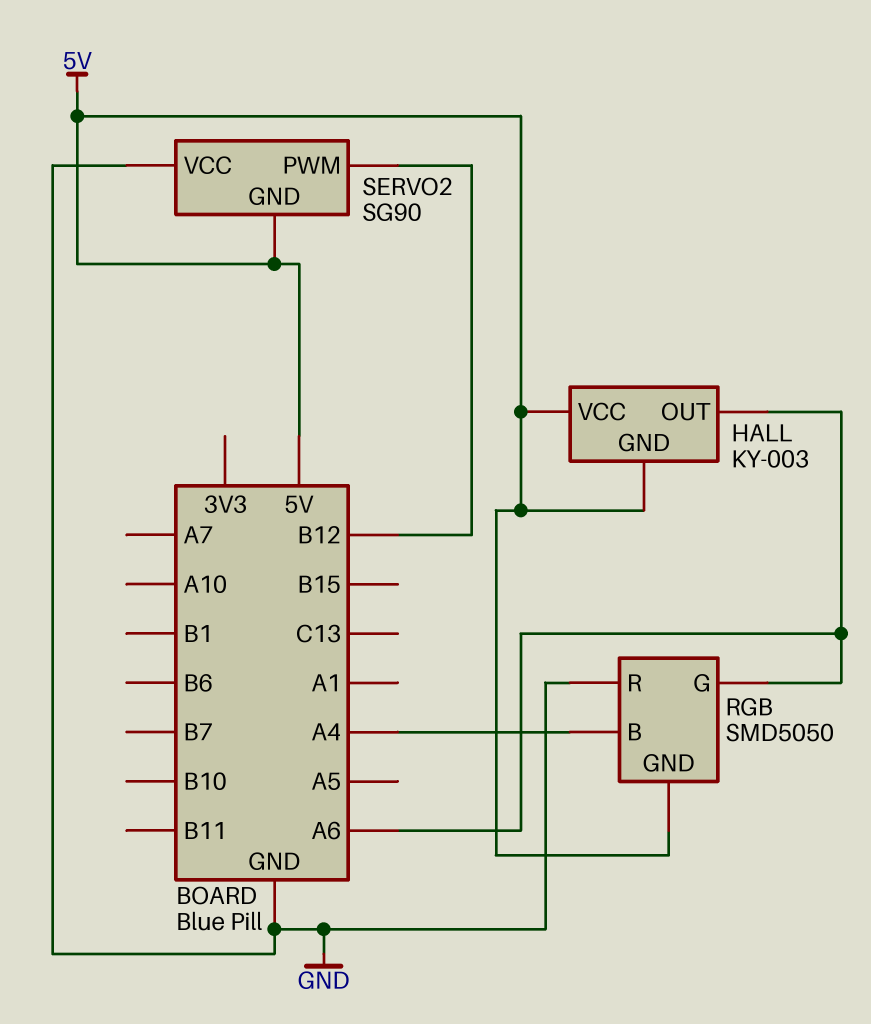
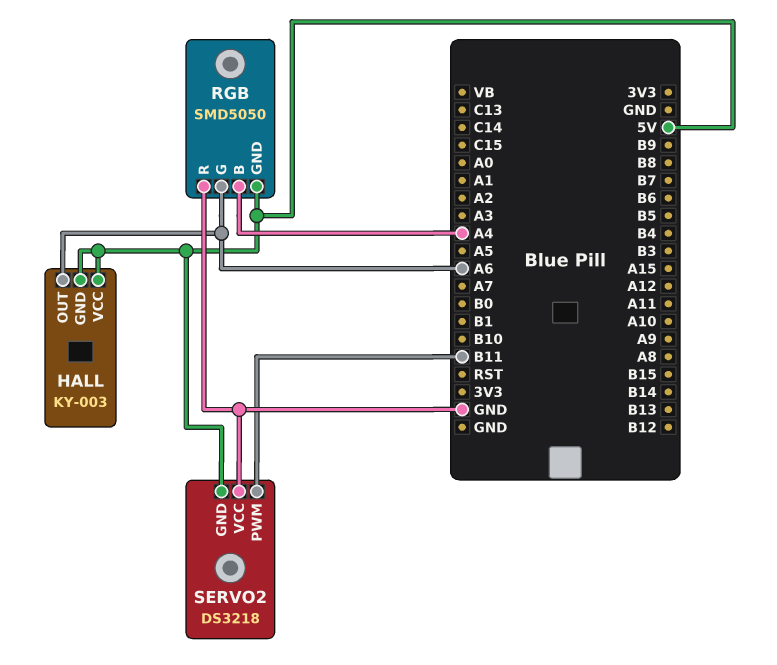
SERVO2: SG90 -> DS3218
SERVO2 pin PWM: B12 -> B11

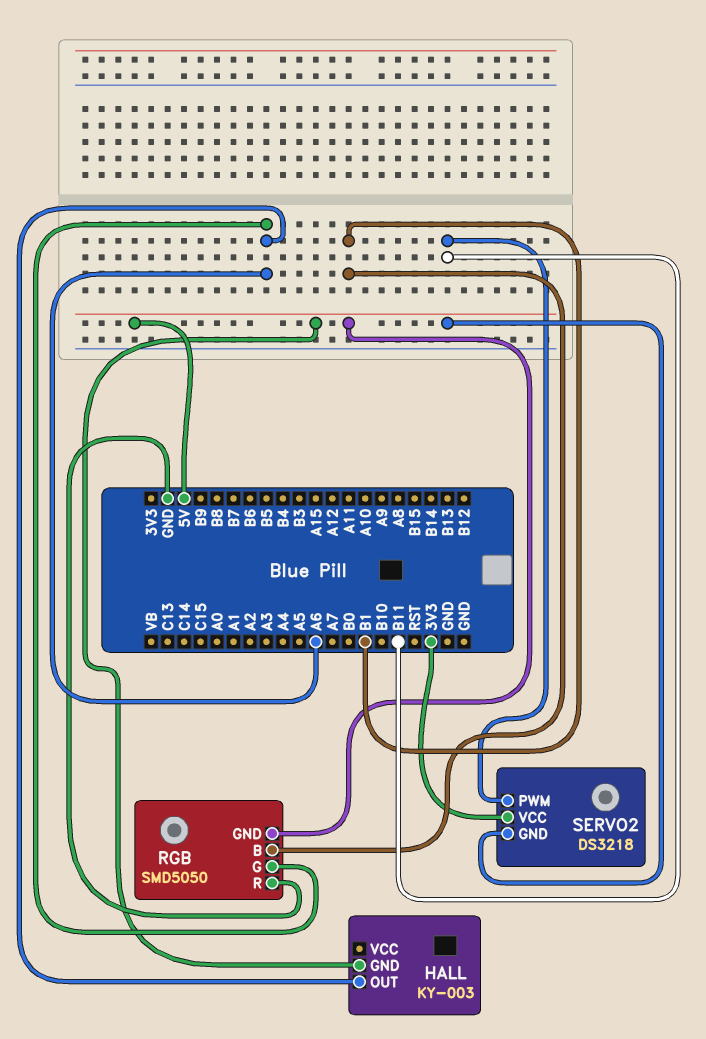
HALL pin VCC: 5V -> none
RGB pin B: A4 -> B1
SERVO2 pin VCC: GND -> 3V3

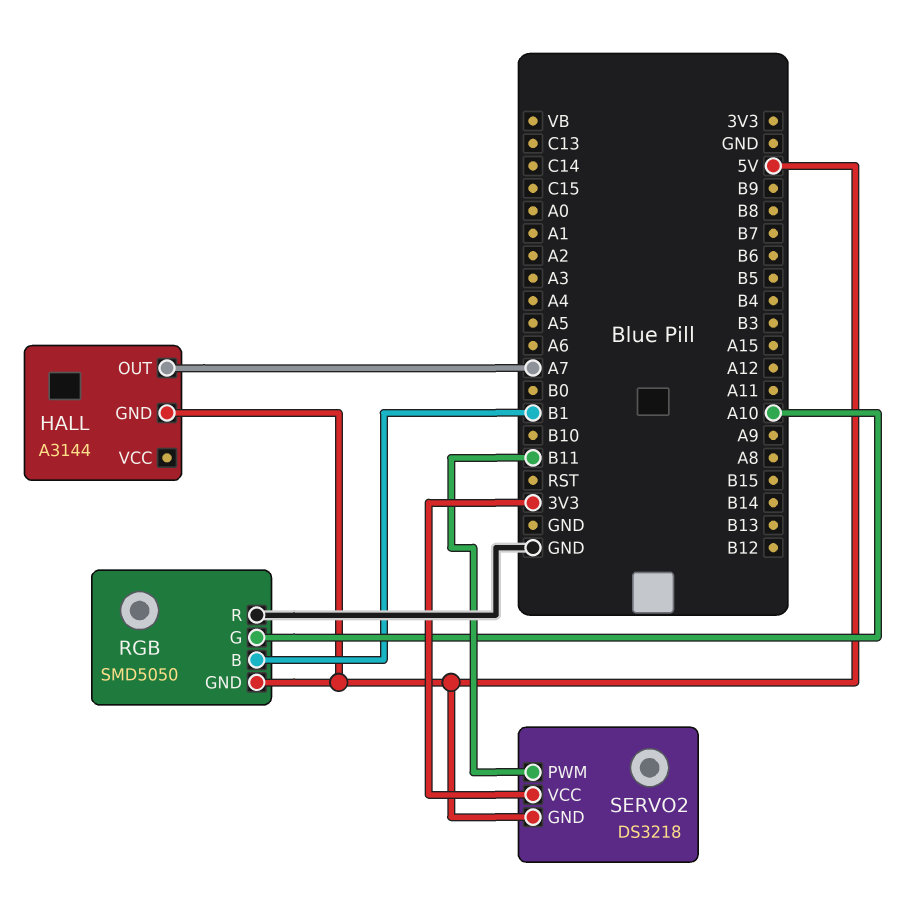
HALL: KY-003 -> A3144
HALL pin OUT: A6 -> A7
RGB pin G: A6 -> A10

